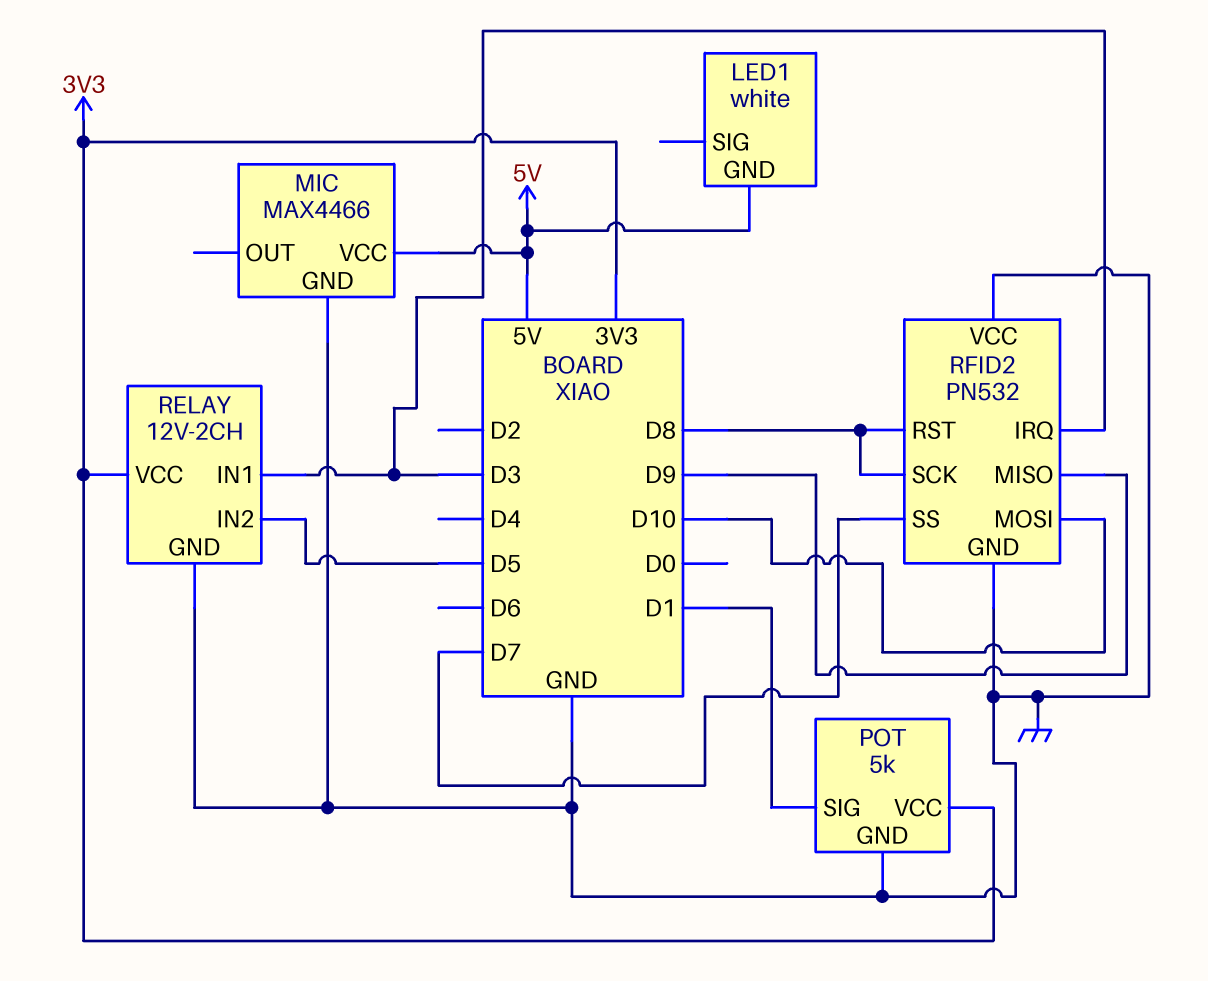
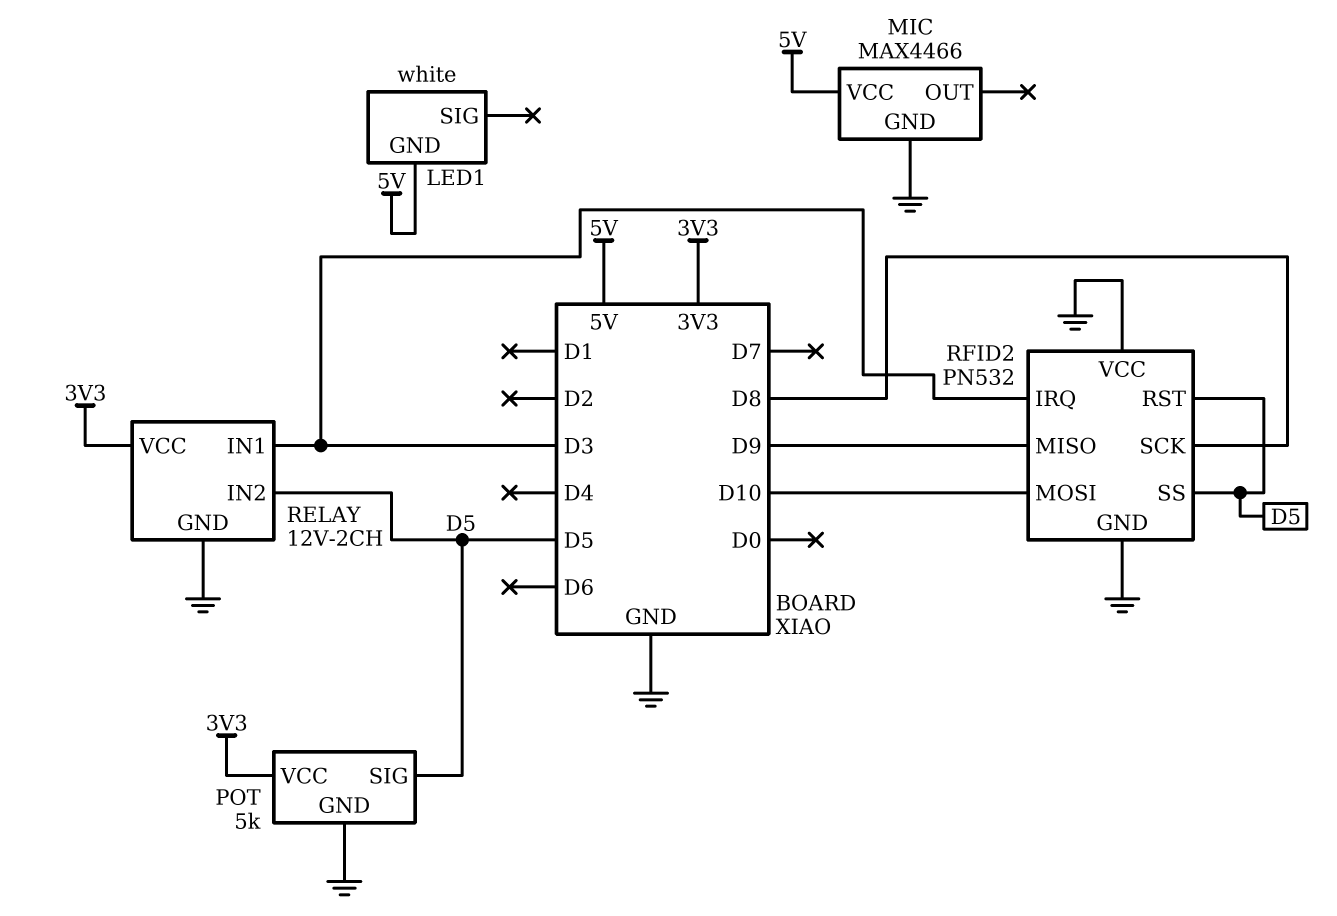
POT pin SIG: D1 -> D5
RFID2 pin RST: D8 -> D5
RFID2 pin SS: D7 -> D5

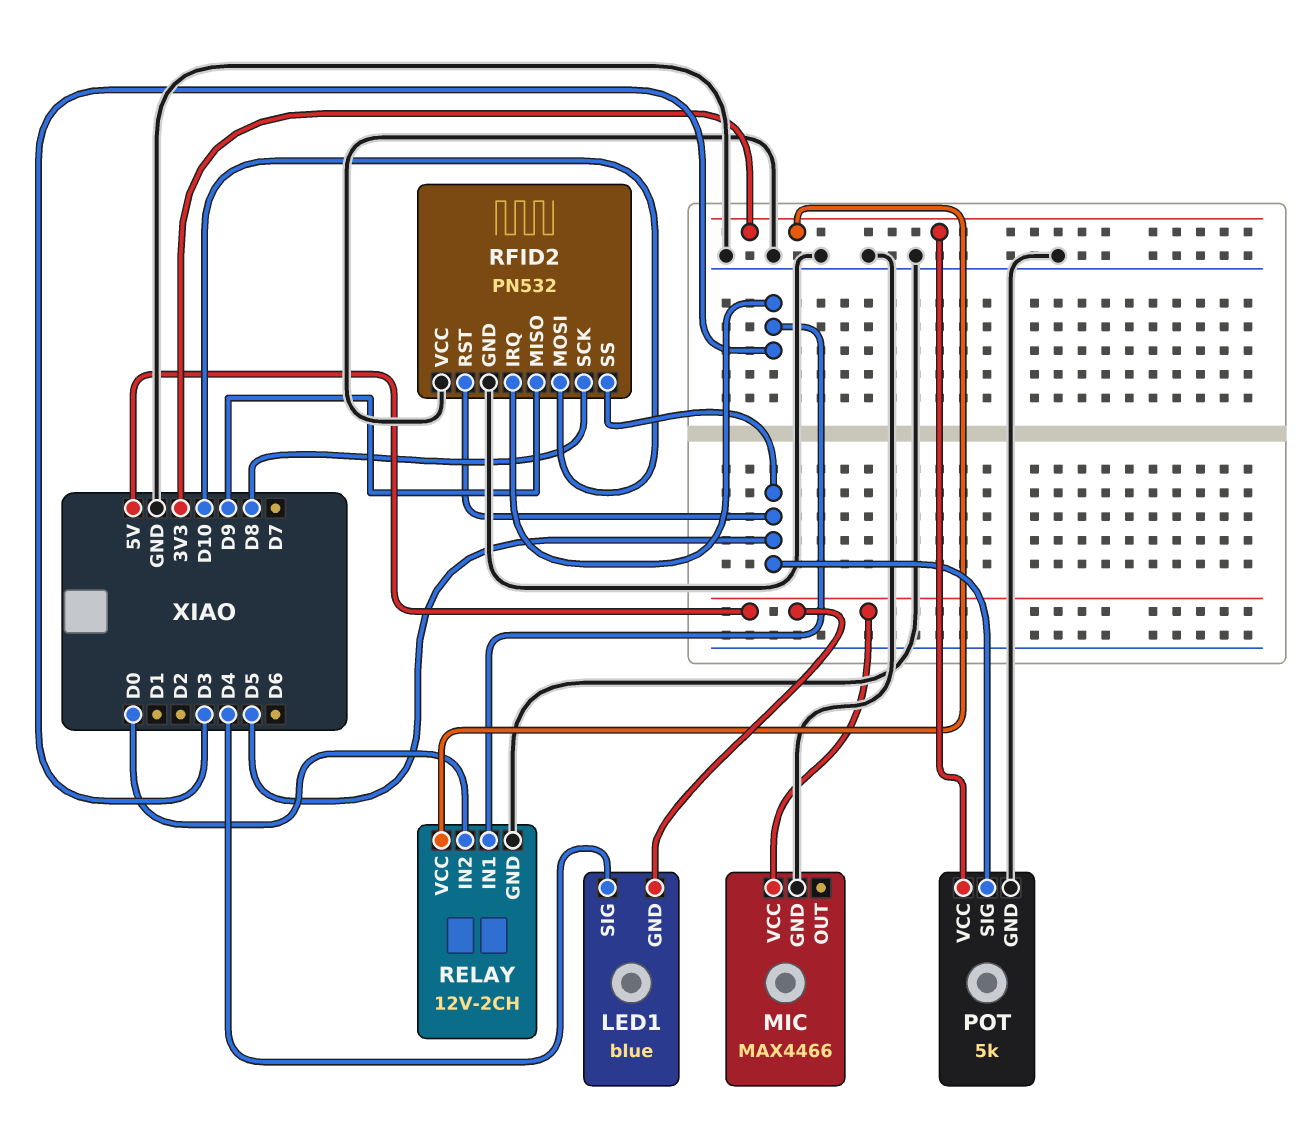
LED1: white -> blue
LED1 pin SIG: none -> D4
RELAY pin IN2: D5 -> D0

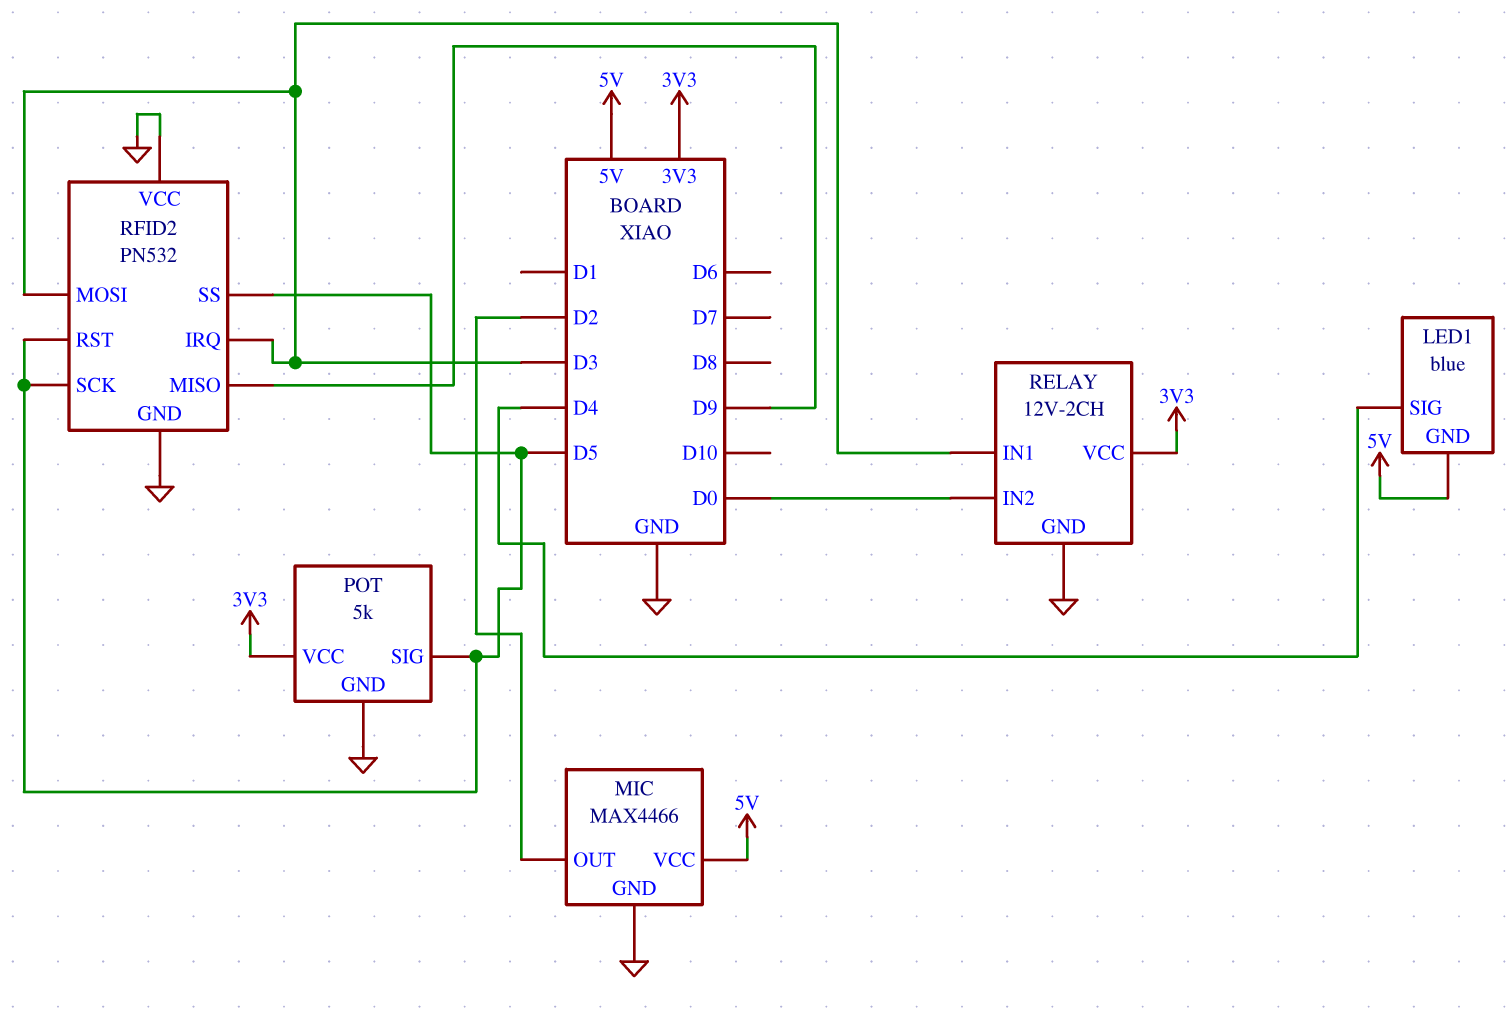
MIC pin OUT: none -> D2
RFID2 pin MOSI: D10 -> D3
RFID2 pin SCK: D8 -> D5

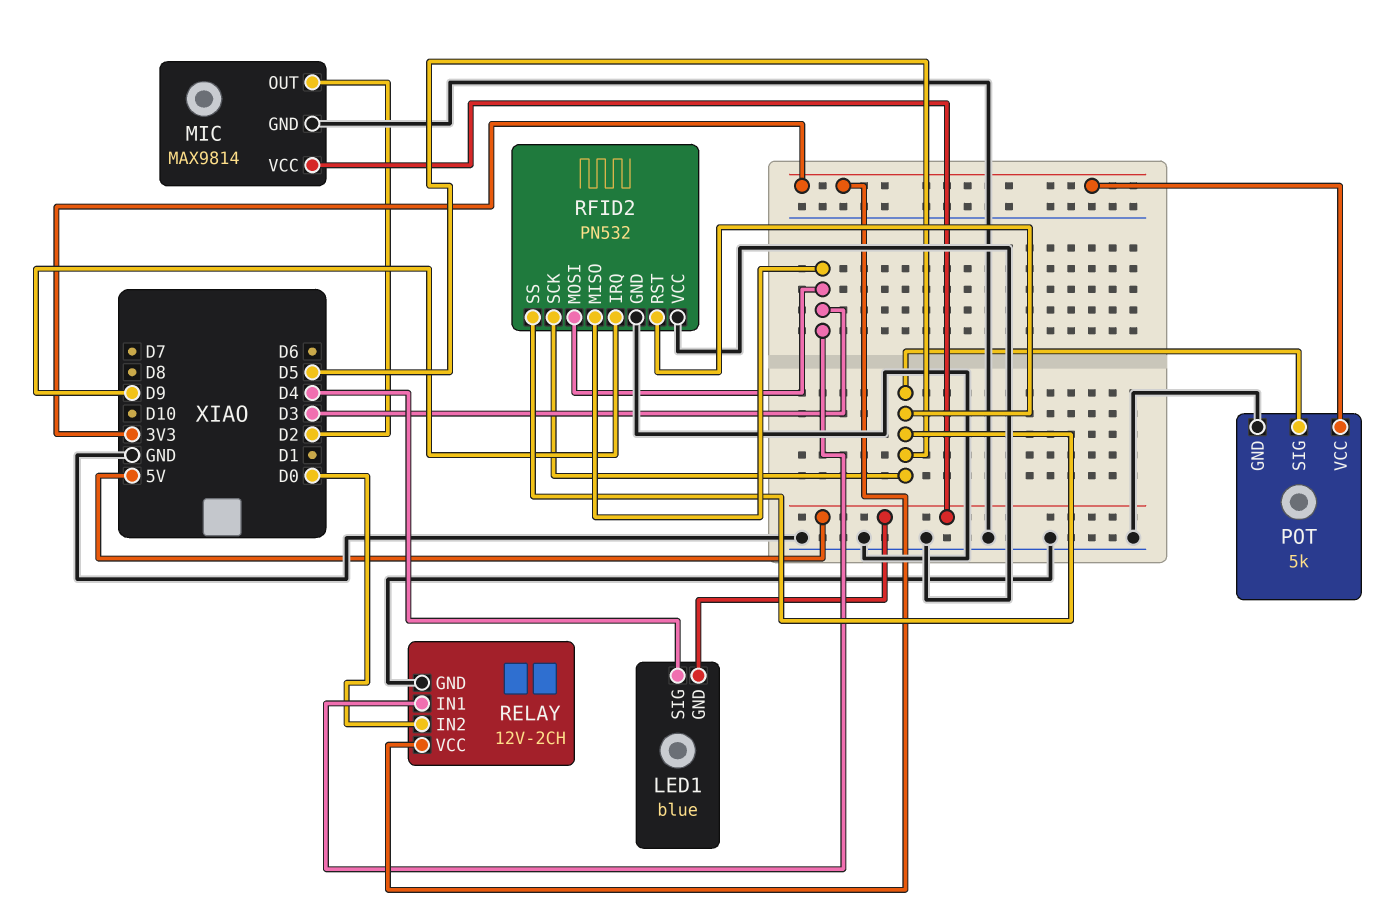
MIC: MAX4466 -> MAX9814
RFID2 pin IRQ: D3 -> D9
RFID2 pin MISO: D9 -> D3

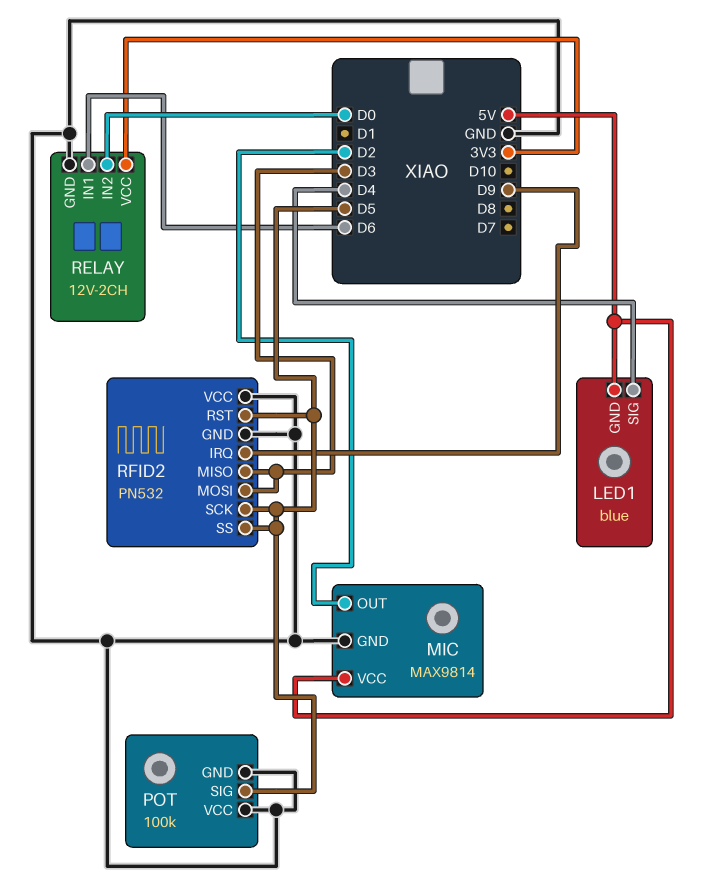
POT: 5k -> 100k
POT pin VCC: 3V3 -> GND
RELAY pin IN1: D3 -> D6

